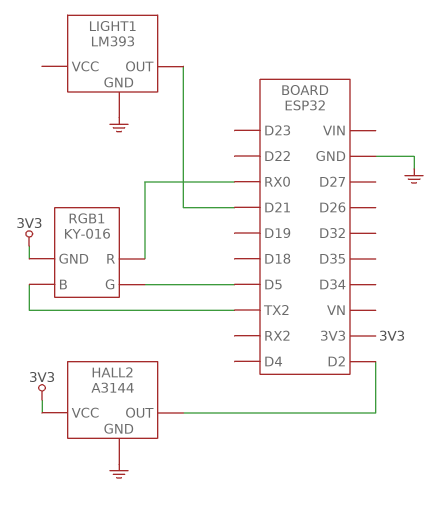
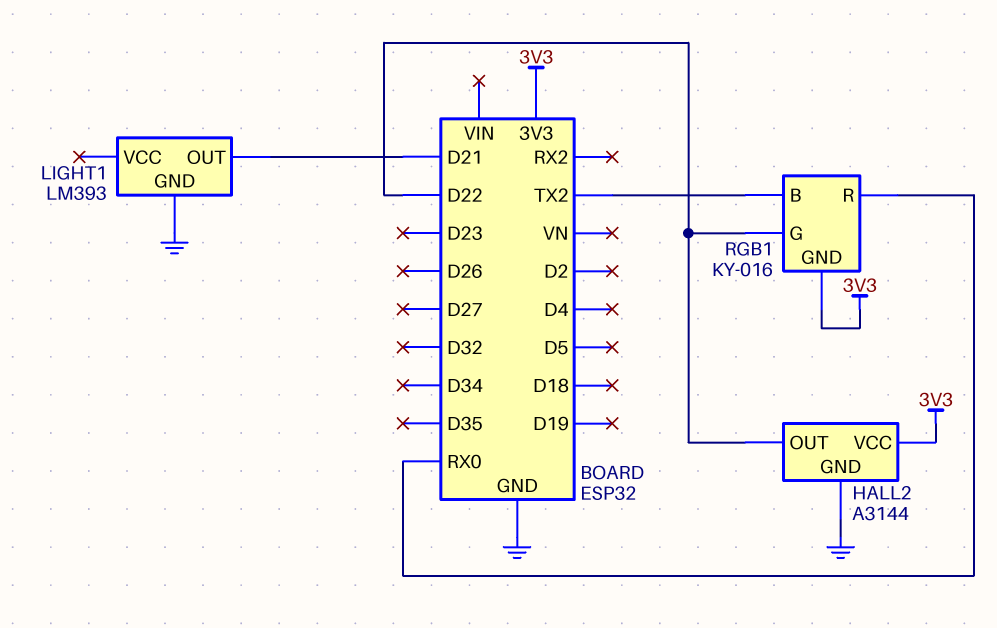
HALL2 pin OUT: D2 -> D22
RGB1 pin G: D5 -> D22

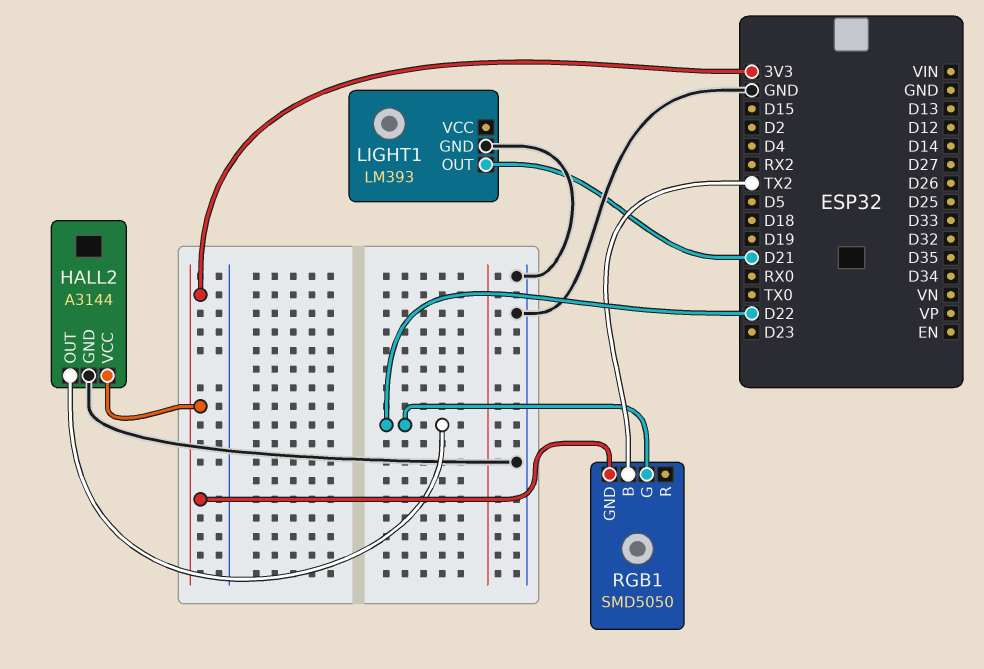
RGB1: KY-016 -> SMD5050
RGB1 pin R: RX0 -> none

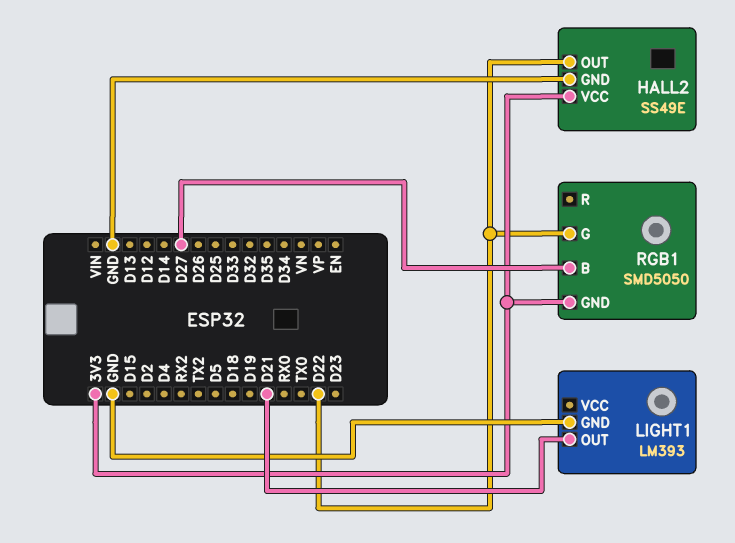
HALL2: A3144 -> SS49E
RGB1 pin B: TX2 -> D27

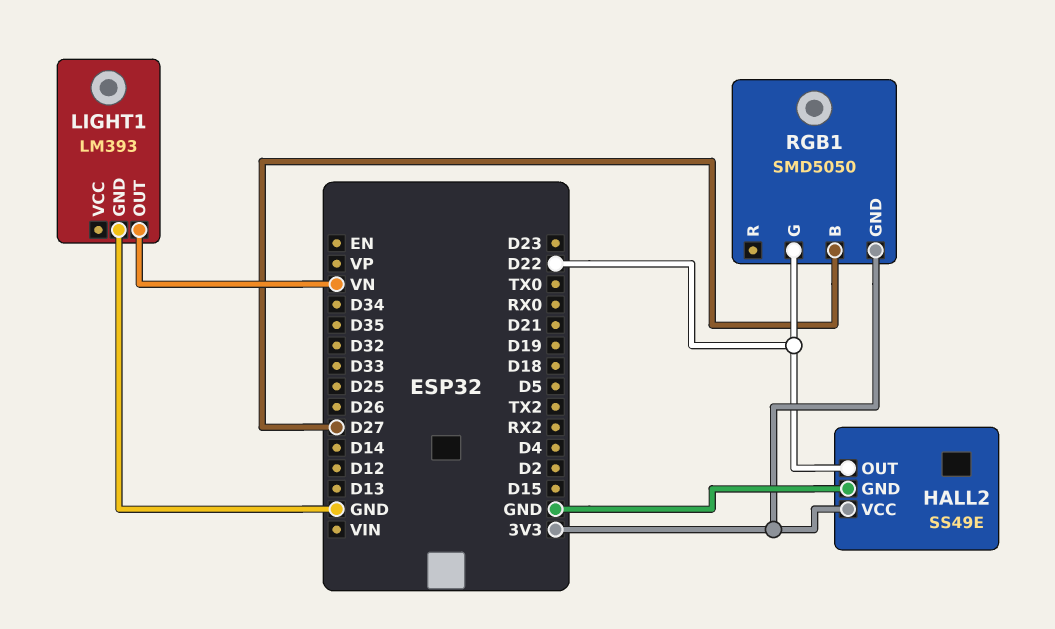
LIGHT1 pin OUT: D21 -> VN

